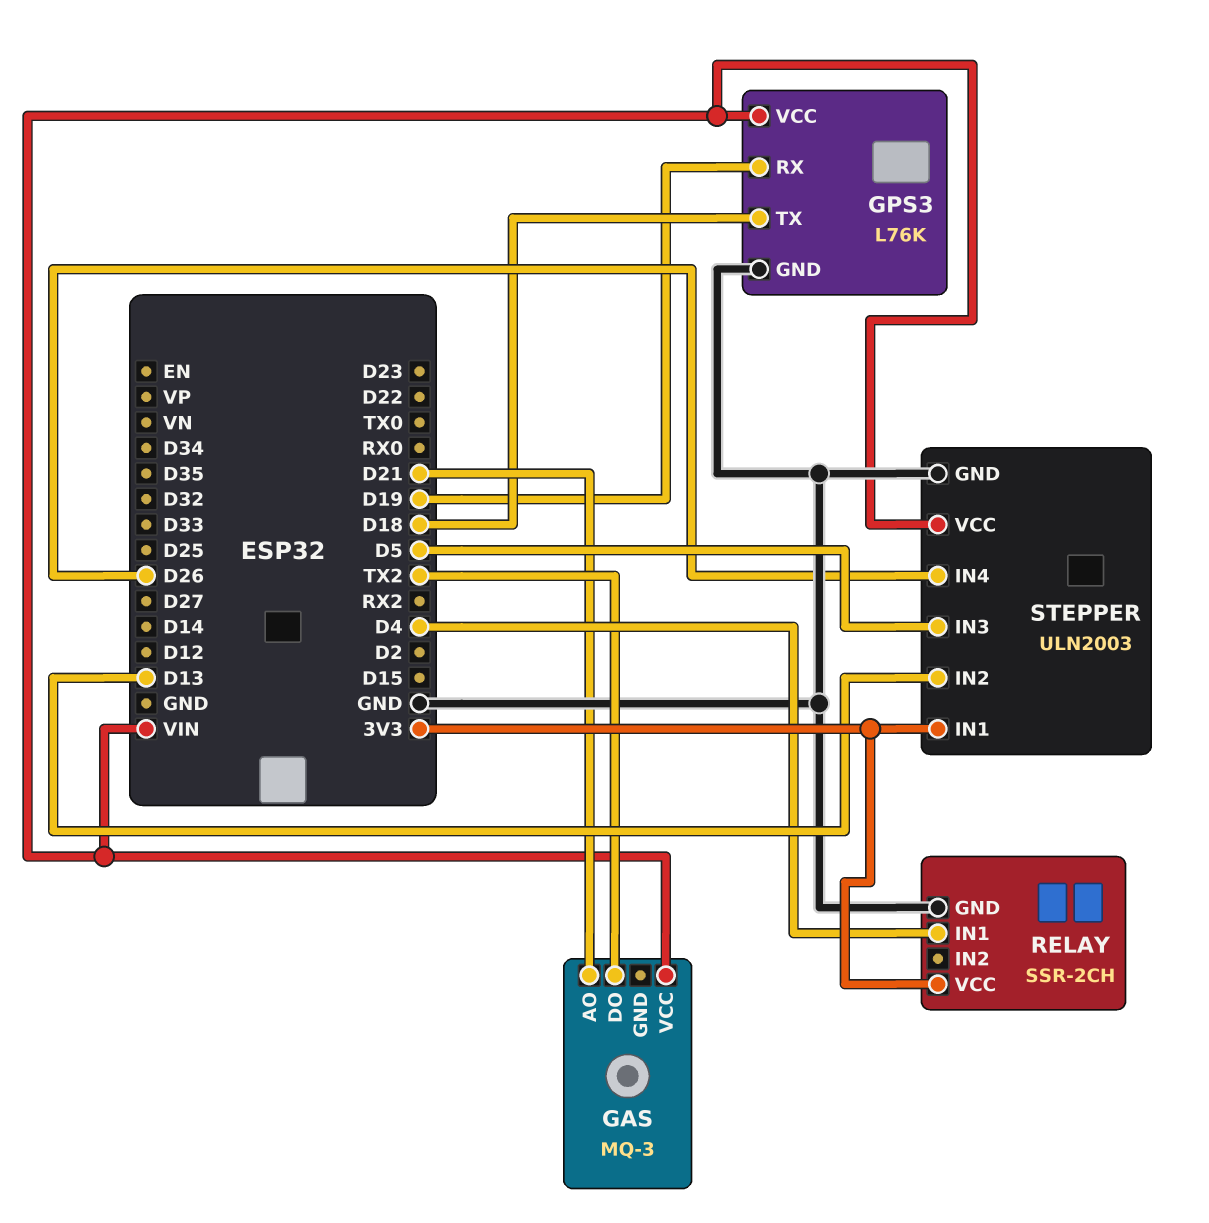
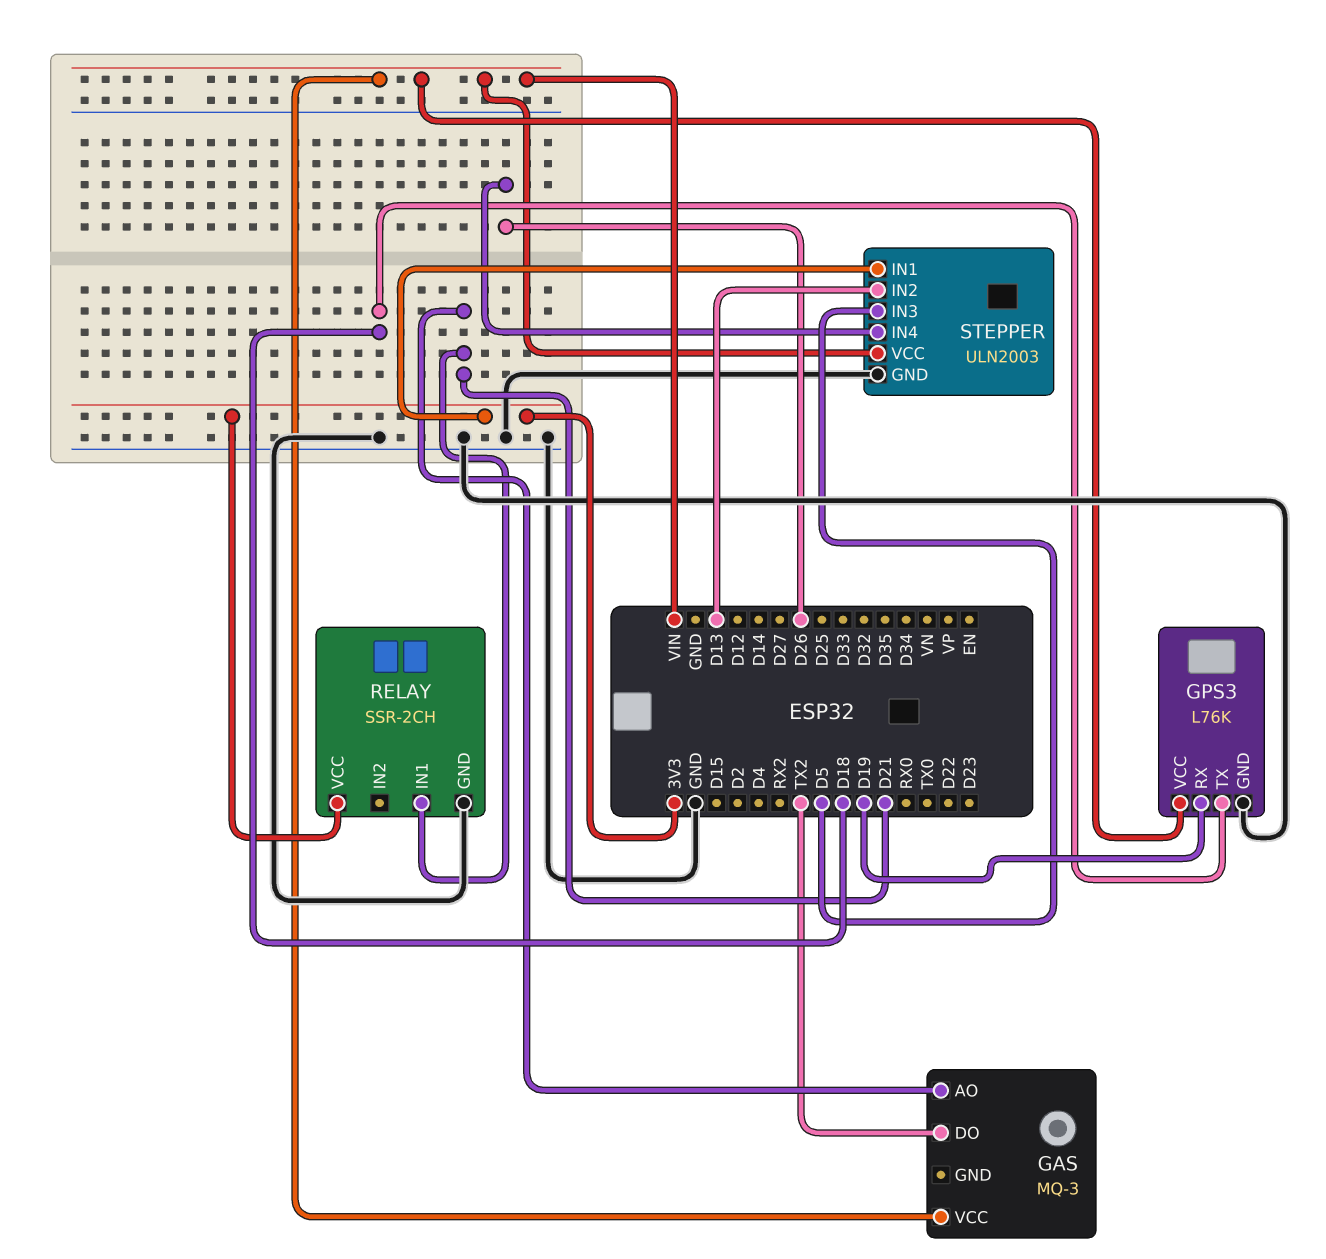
RELAY pin IN1: D4 -> D21

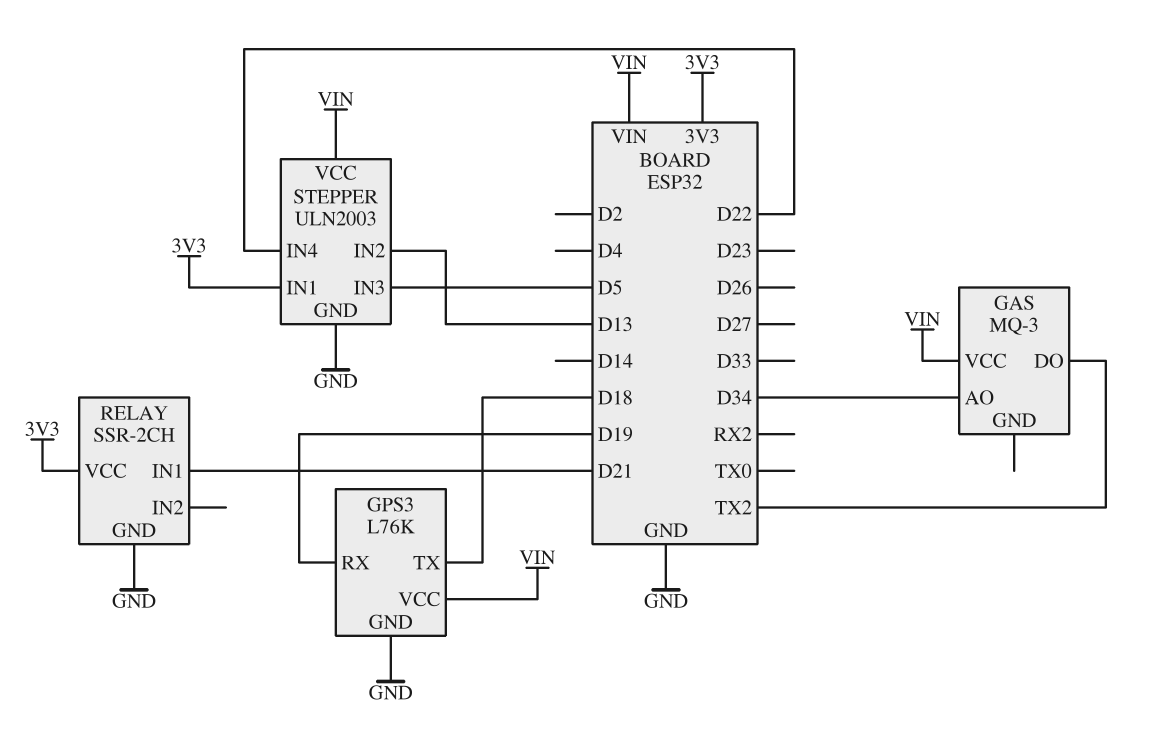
GAS pin AO: D21 -> D34
STEPPER pin IN4: D26 -> D22

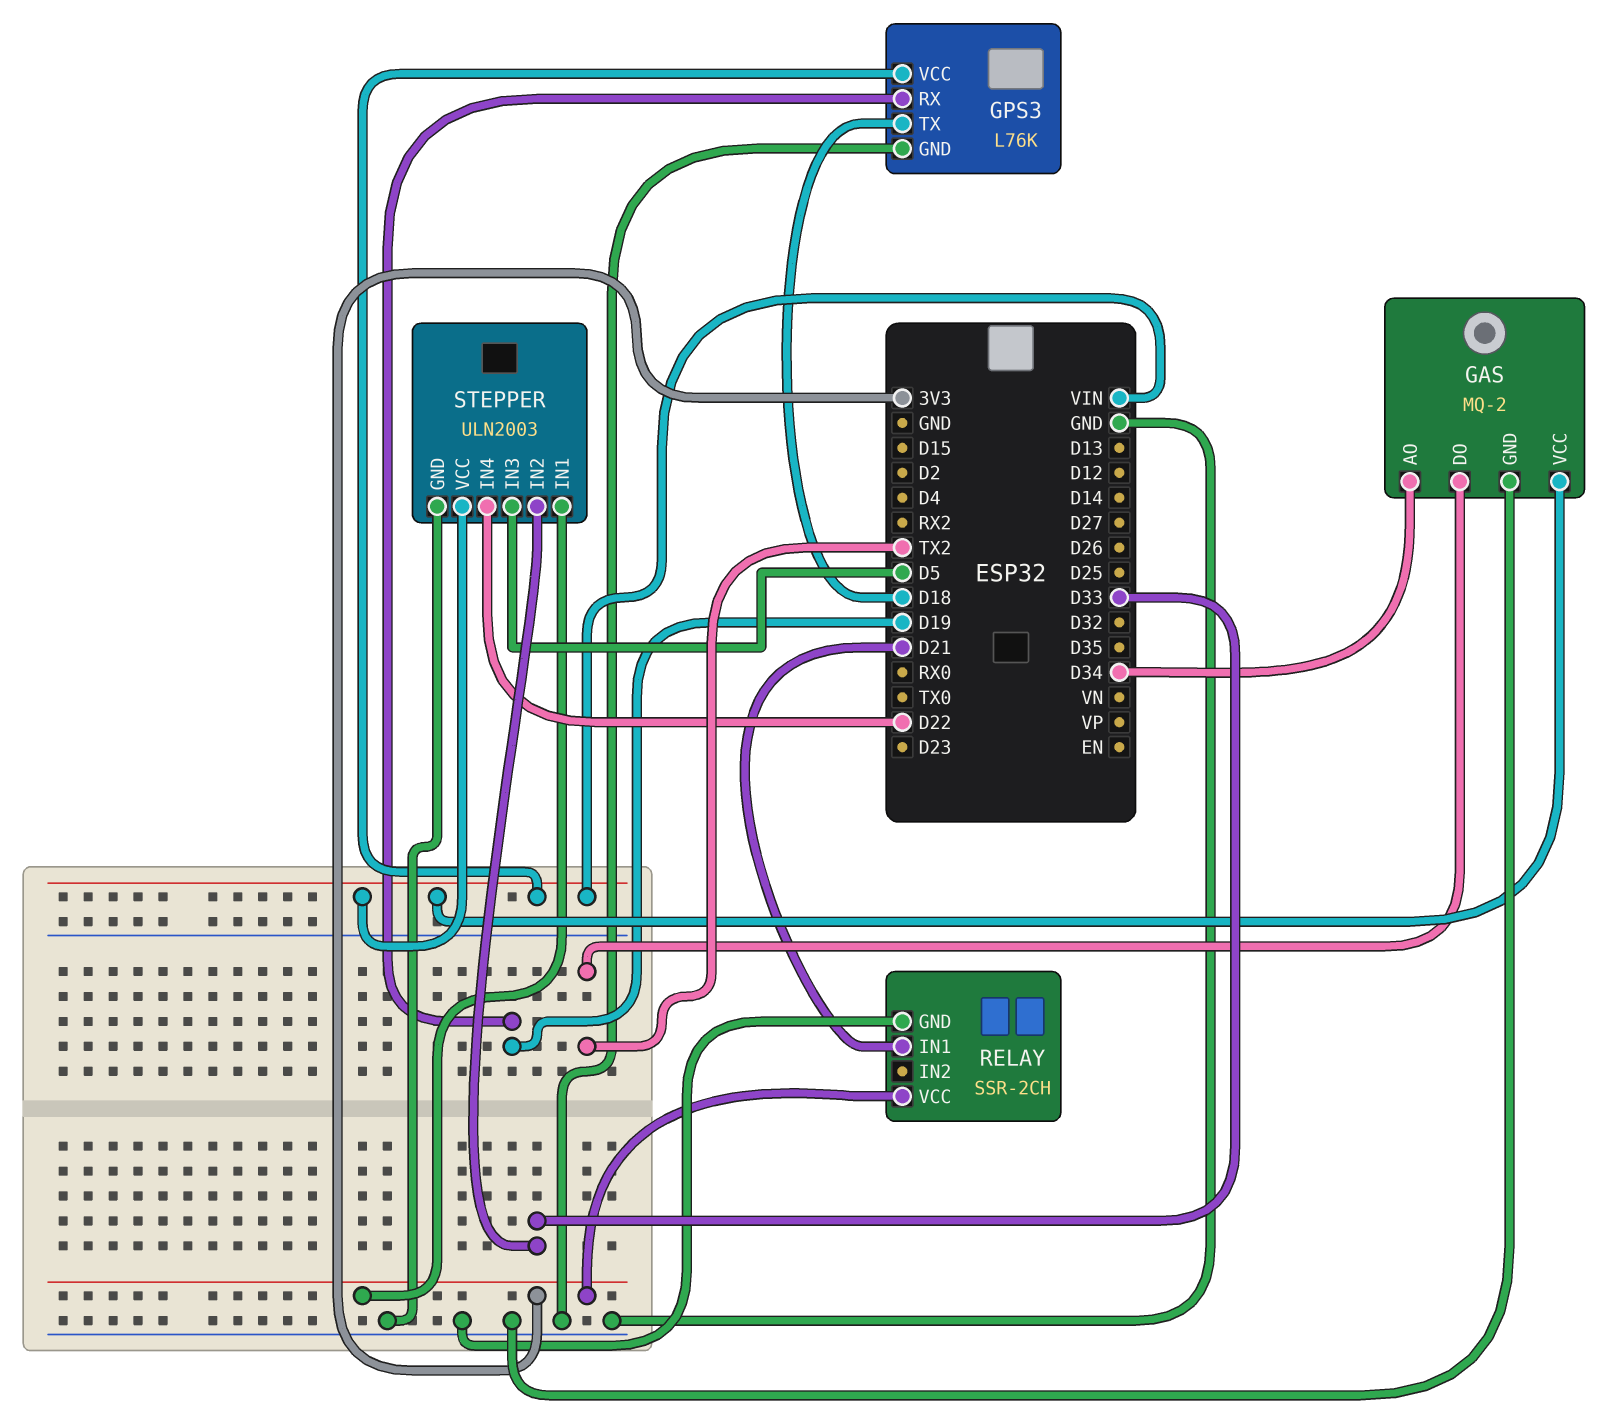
GAS: MQ-3 -> MQ-2
GAS pin GND: none -> GND
STEPPER pin IN2: D13 -> D33

